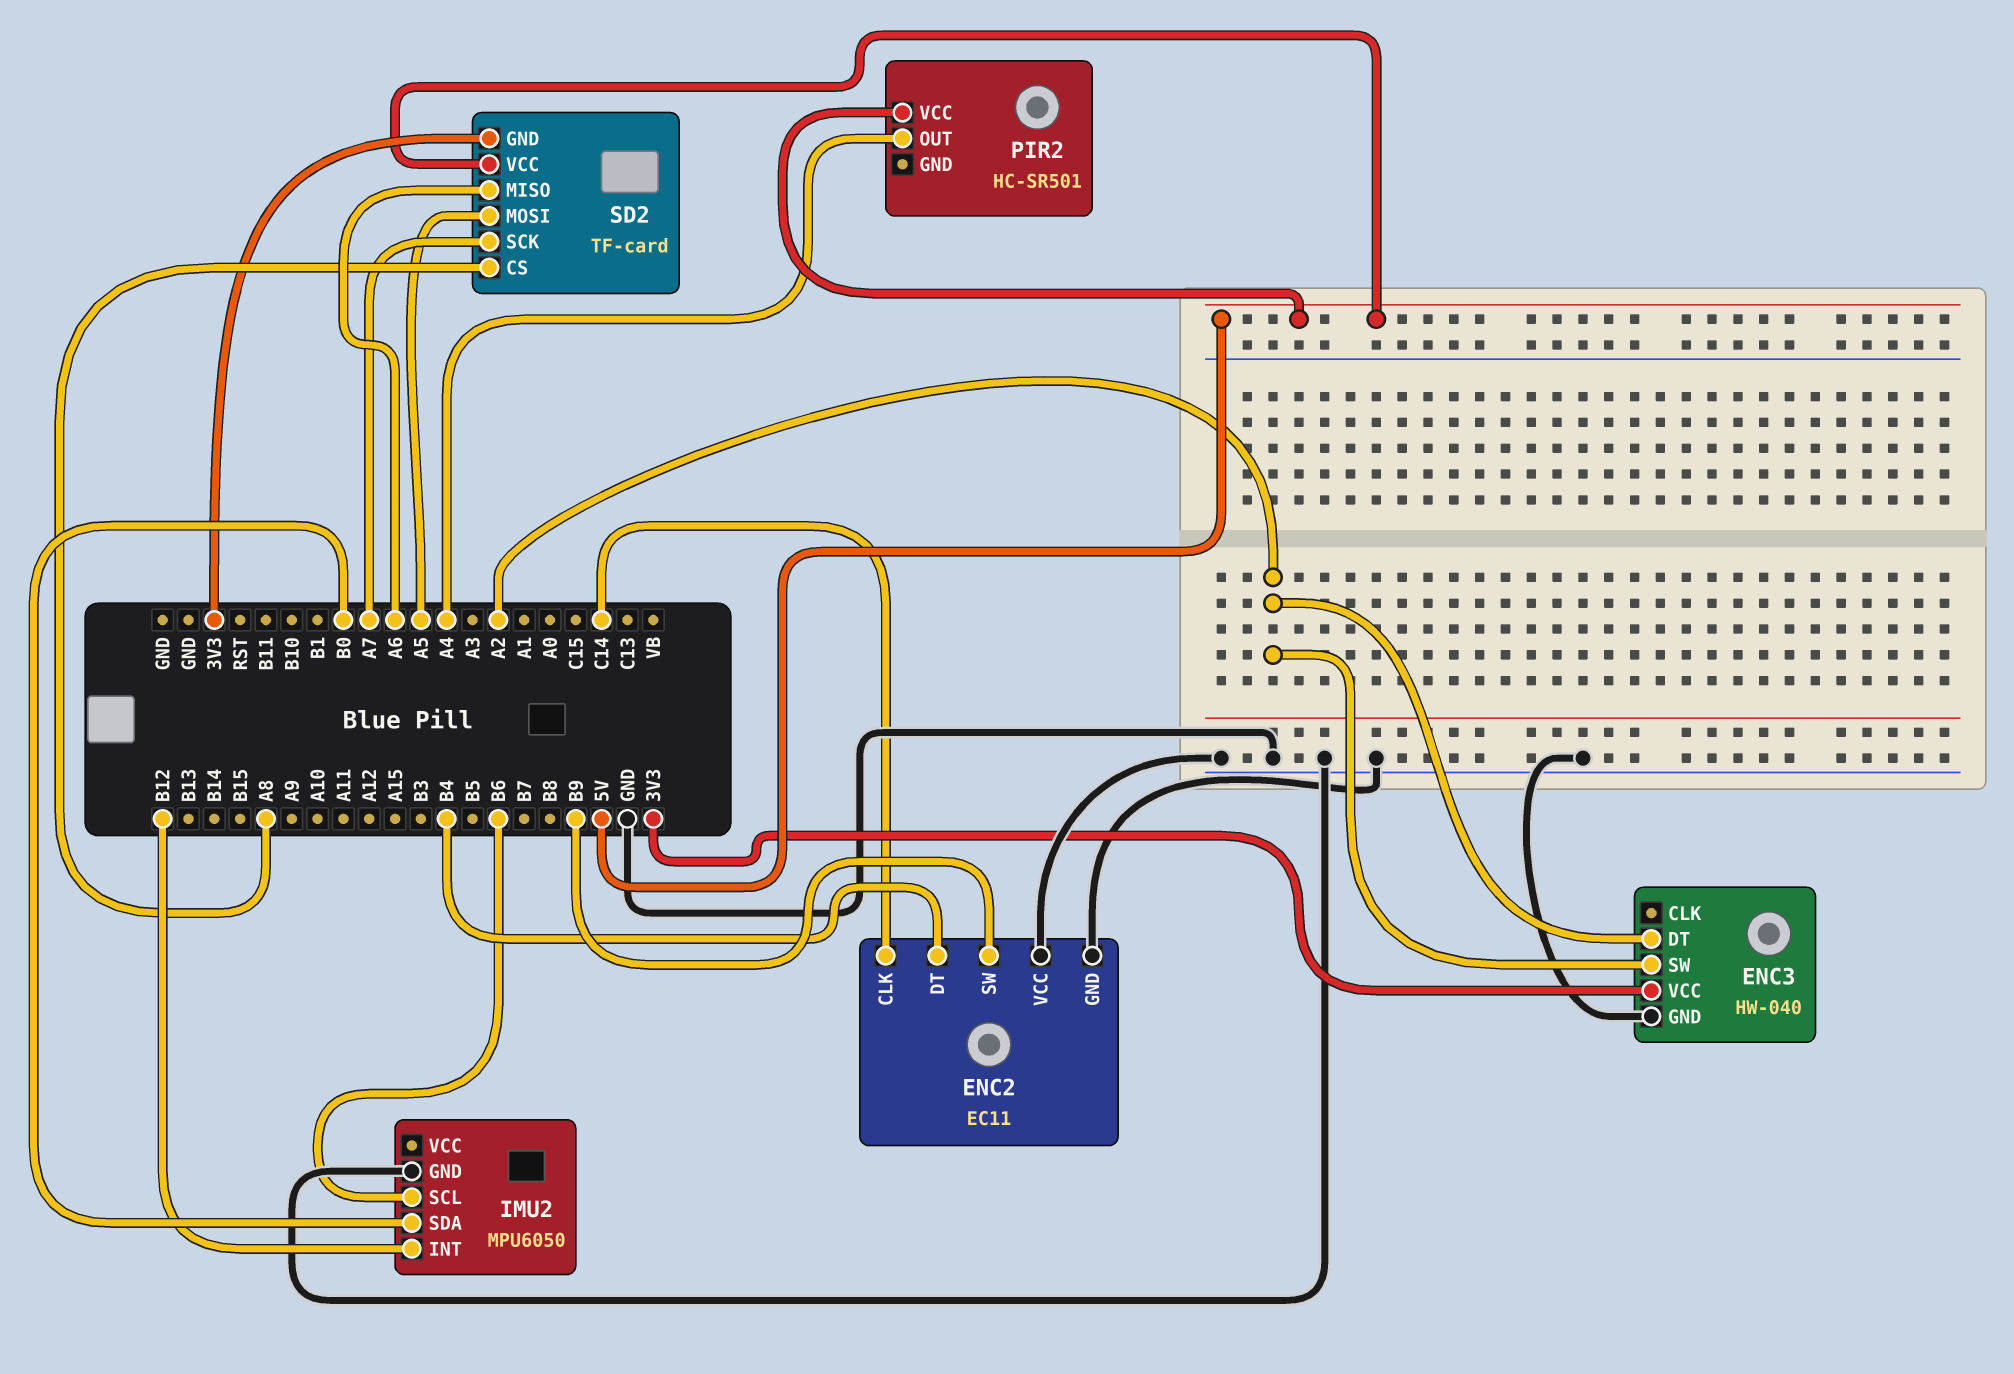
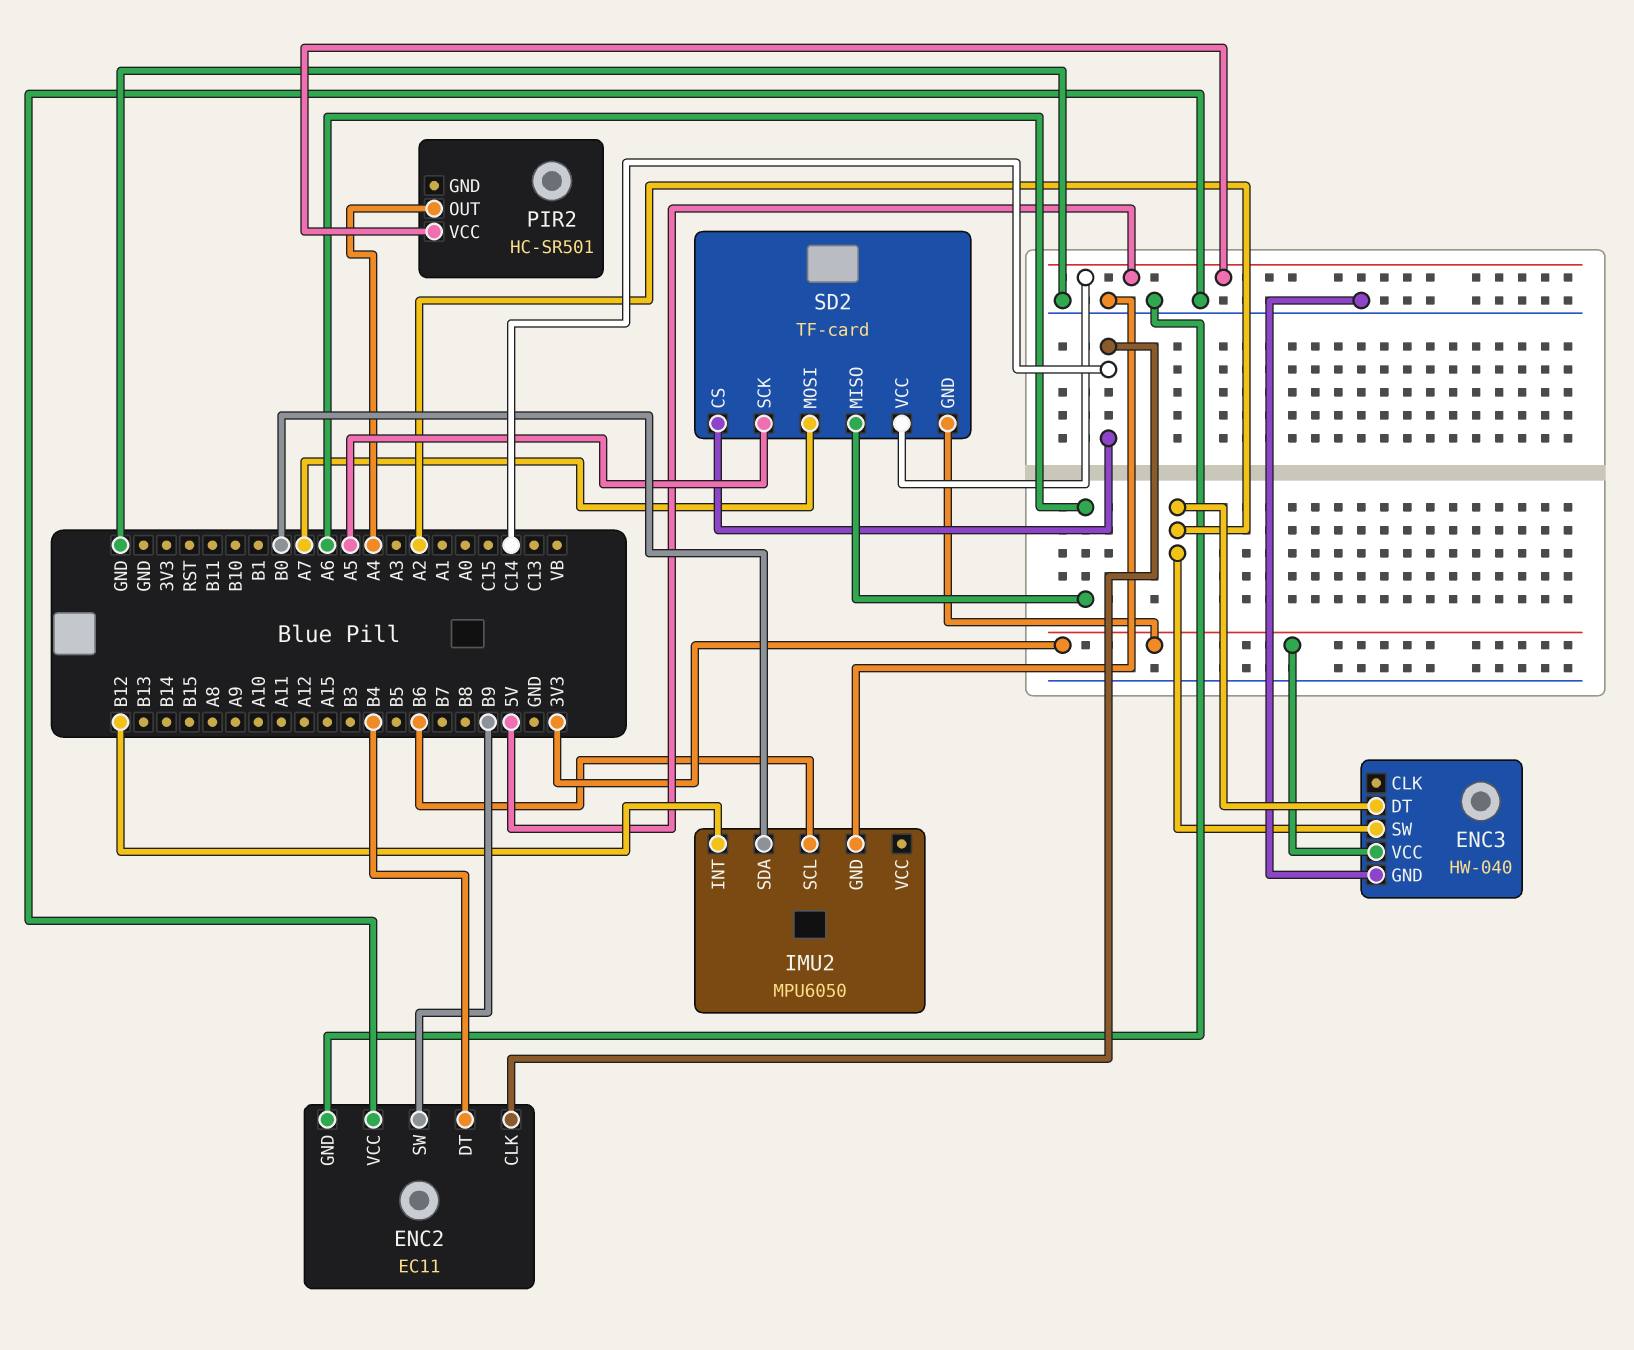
SD2 pin CS: A8 -> C14
SD2 pin MOSI: A5 -> A7
SD2 pin SCK: A7 -> A5

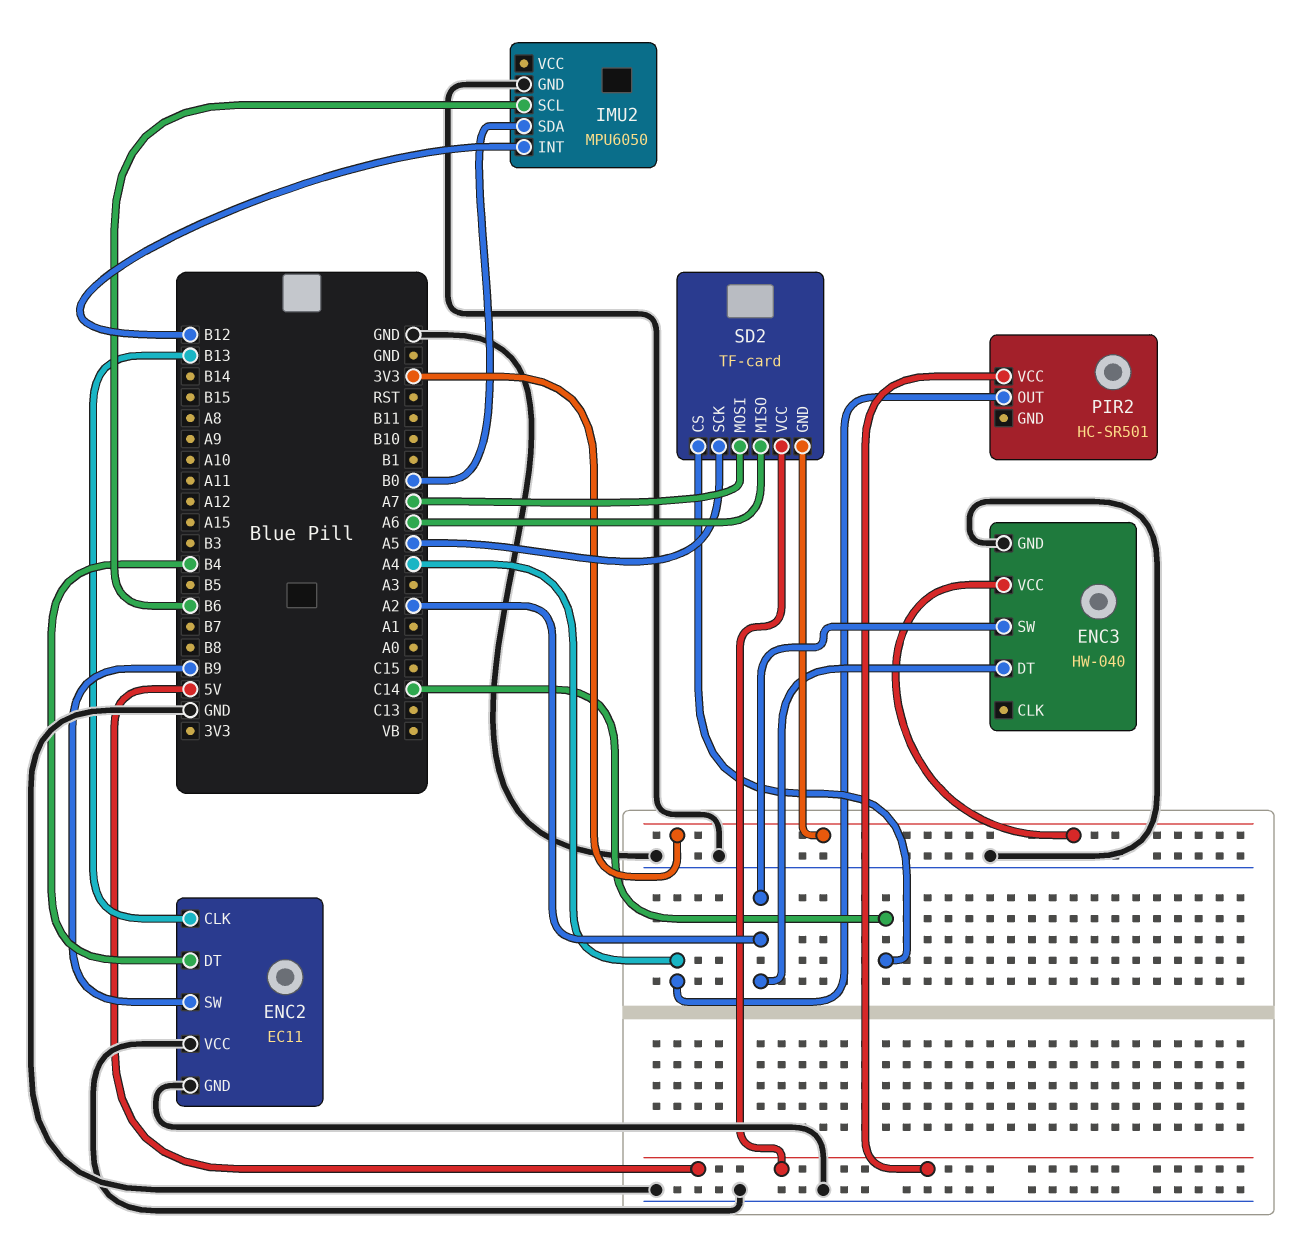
ENC2 pin CLK: C14 -> B13

